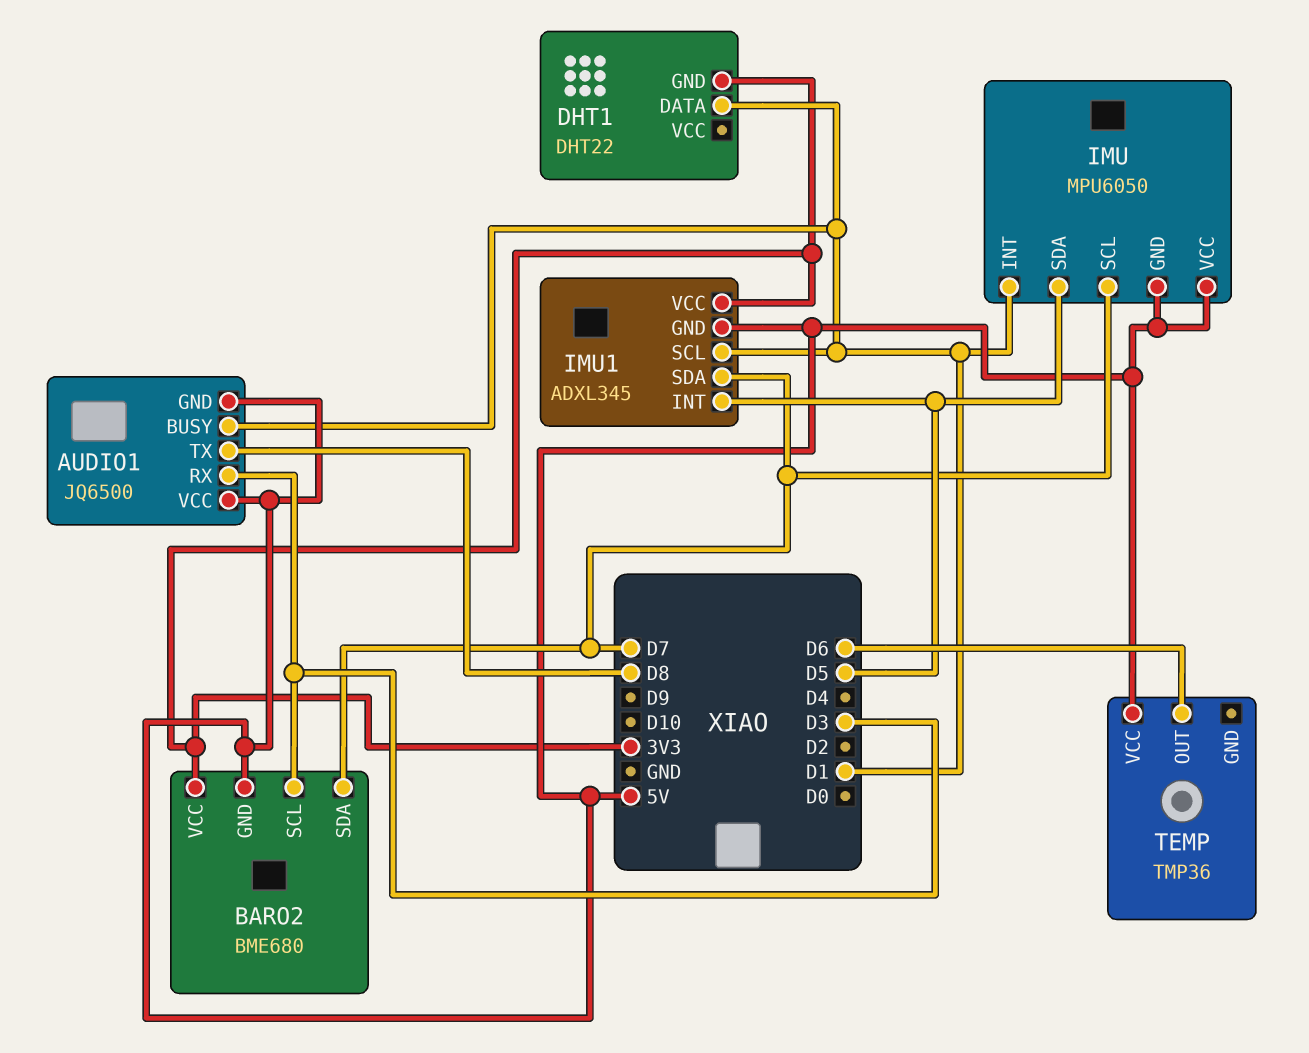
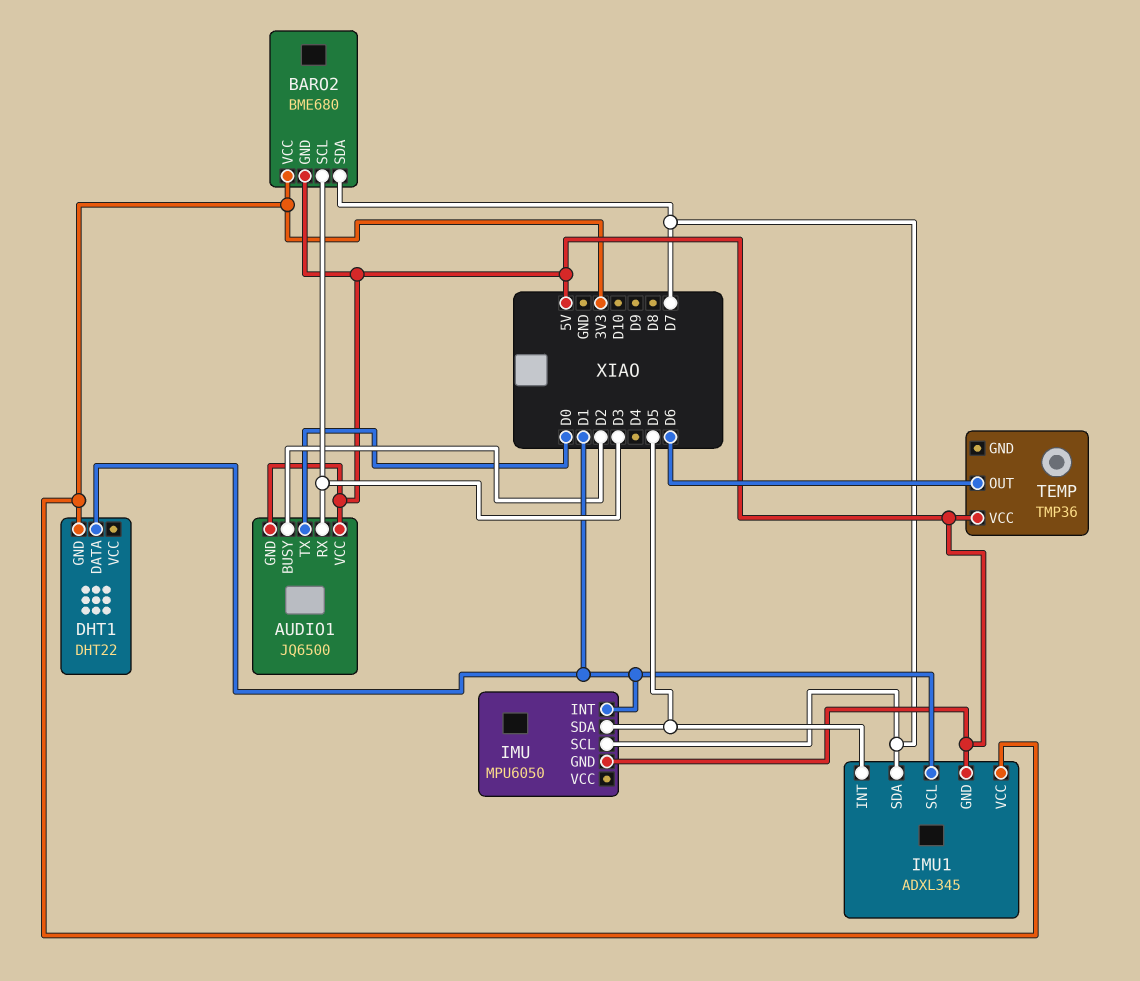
AUDIO1 pin BUSY: D1 -> D2
AUDIO1 pin TX: D8 -> D0
IMU pin VCC: 5V -> none

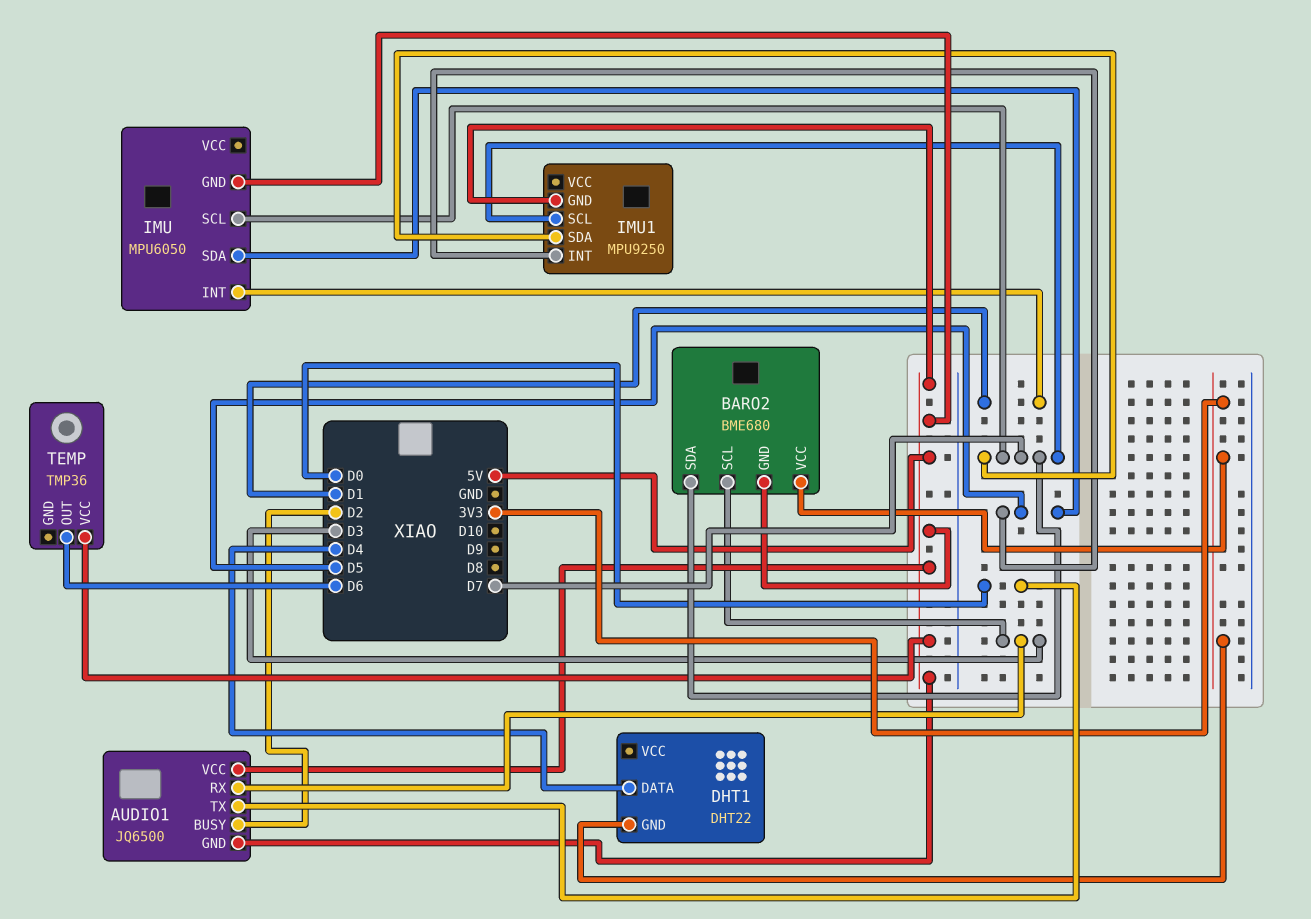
DHT1 pin DATA: D1 -> D4
IMU1: ADXL345 -> MPU9250
IMU1 pin SCL: D1 -> D7
IMU1 pin VCC: 3V3 -> none

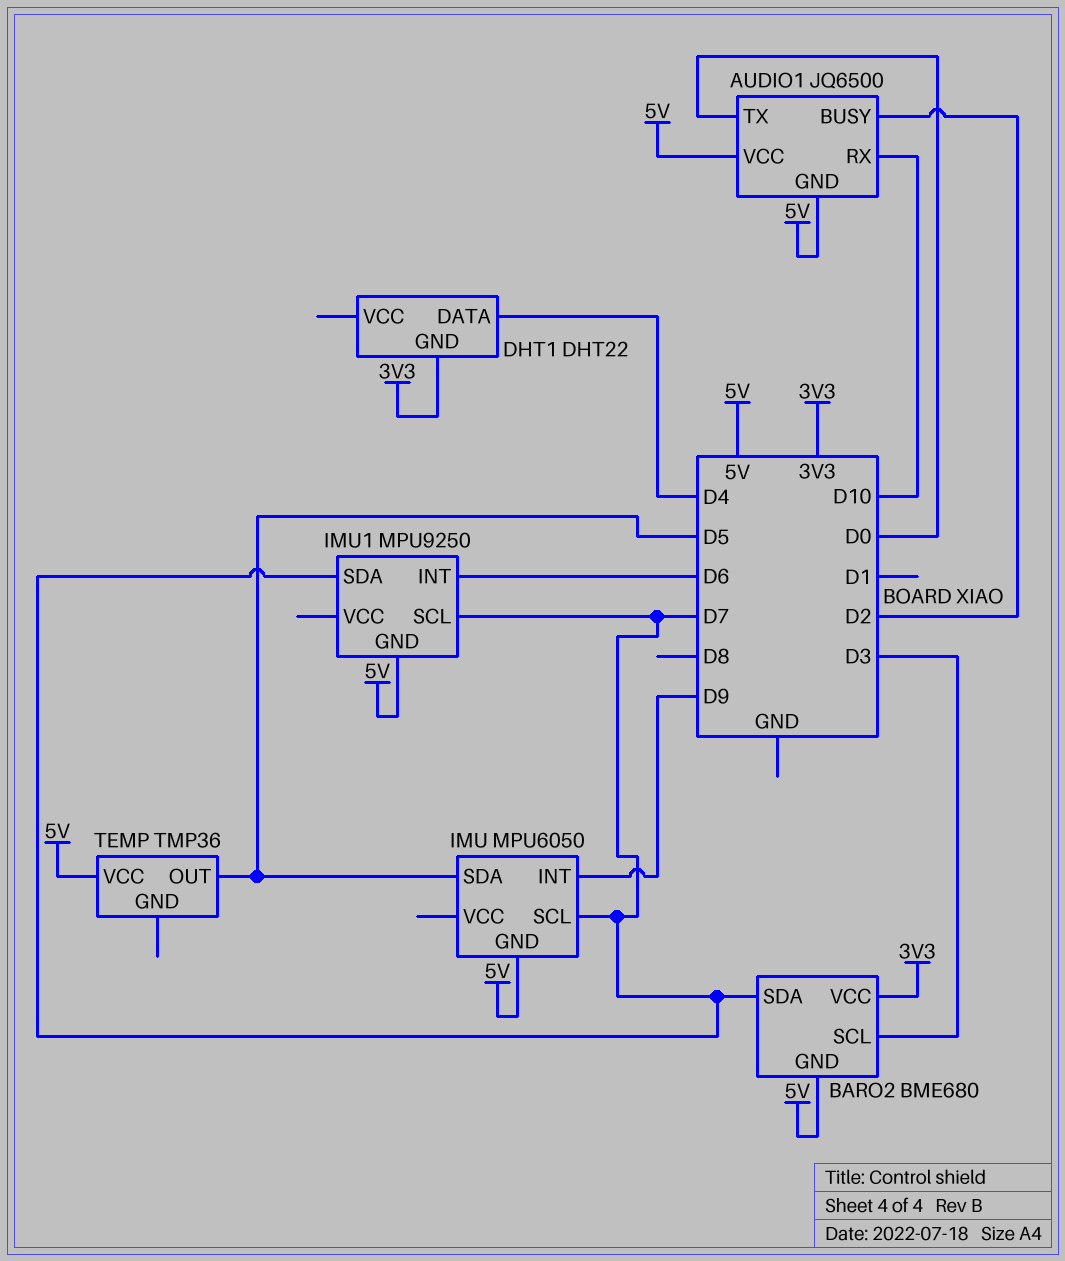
AUDIO1 pin RX: D3 -> D10
IMU pin INT: D1 -> D9
IMU1 pin INT: D5 -> D6
TEMP pin OUT: D6 -> D5

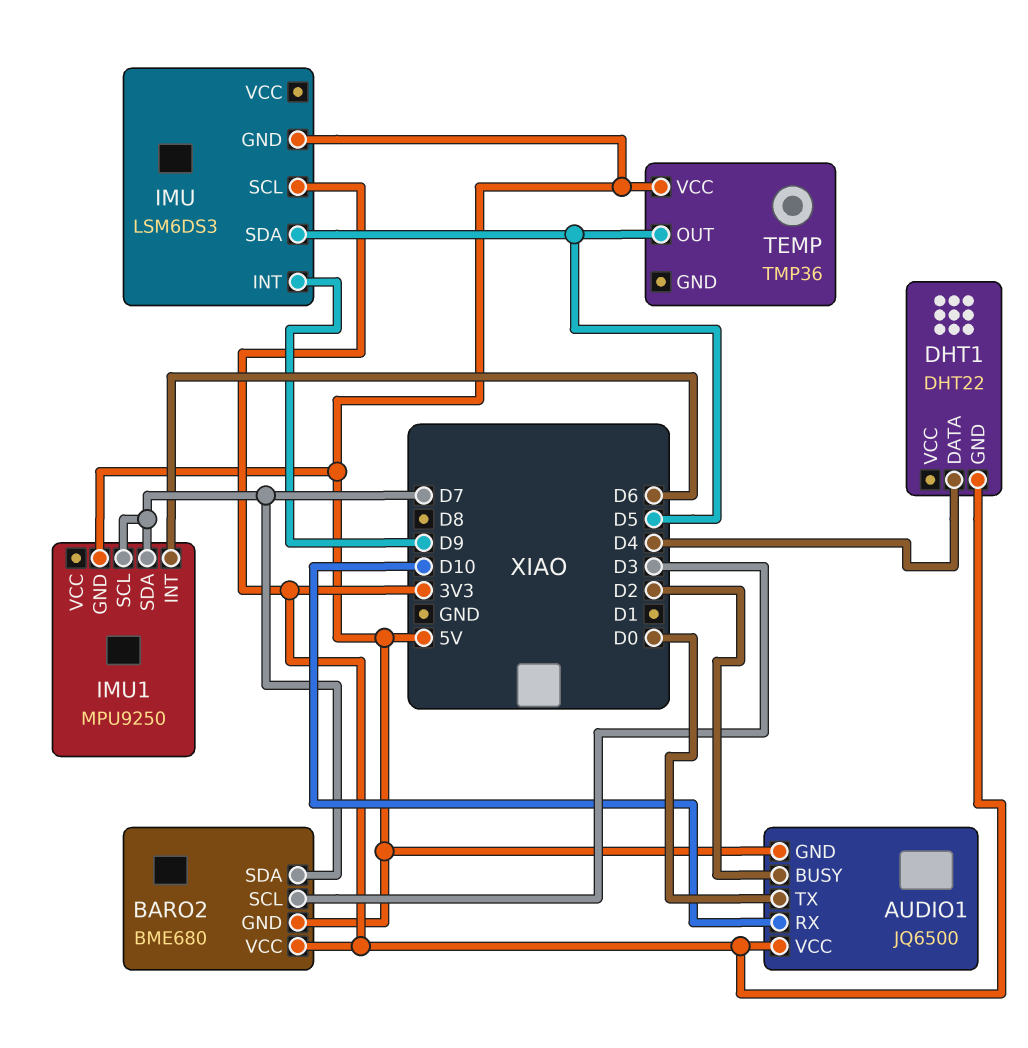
AUDIO1 pin VCC: 5V -> 3V3
IMU: MPU6050 -> LSM6DS3
IMU pin SCL: D7 -> 3V3

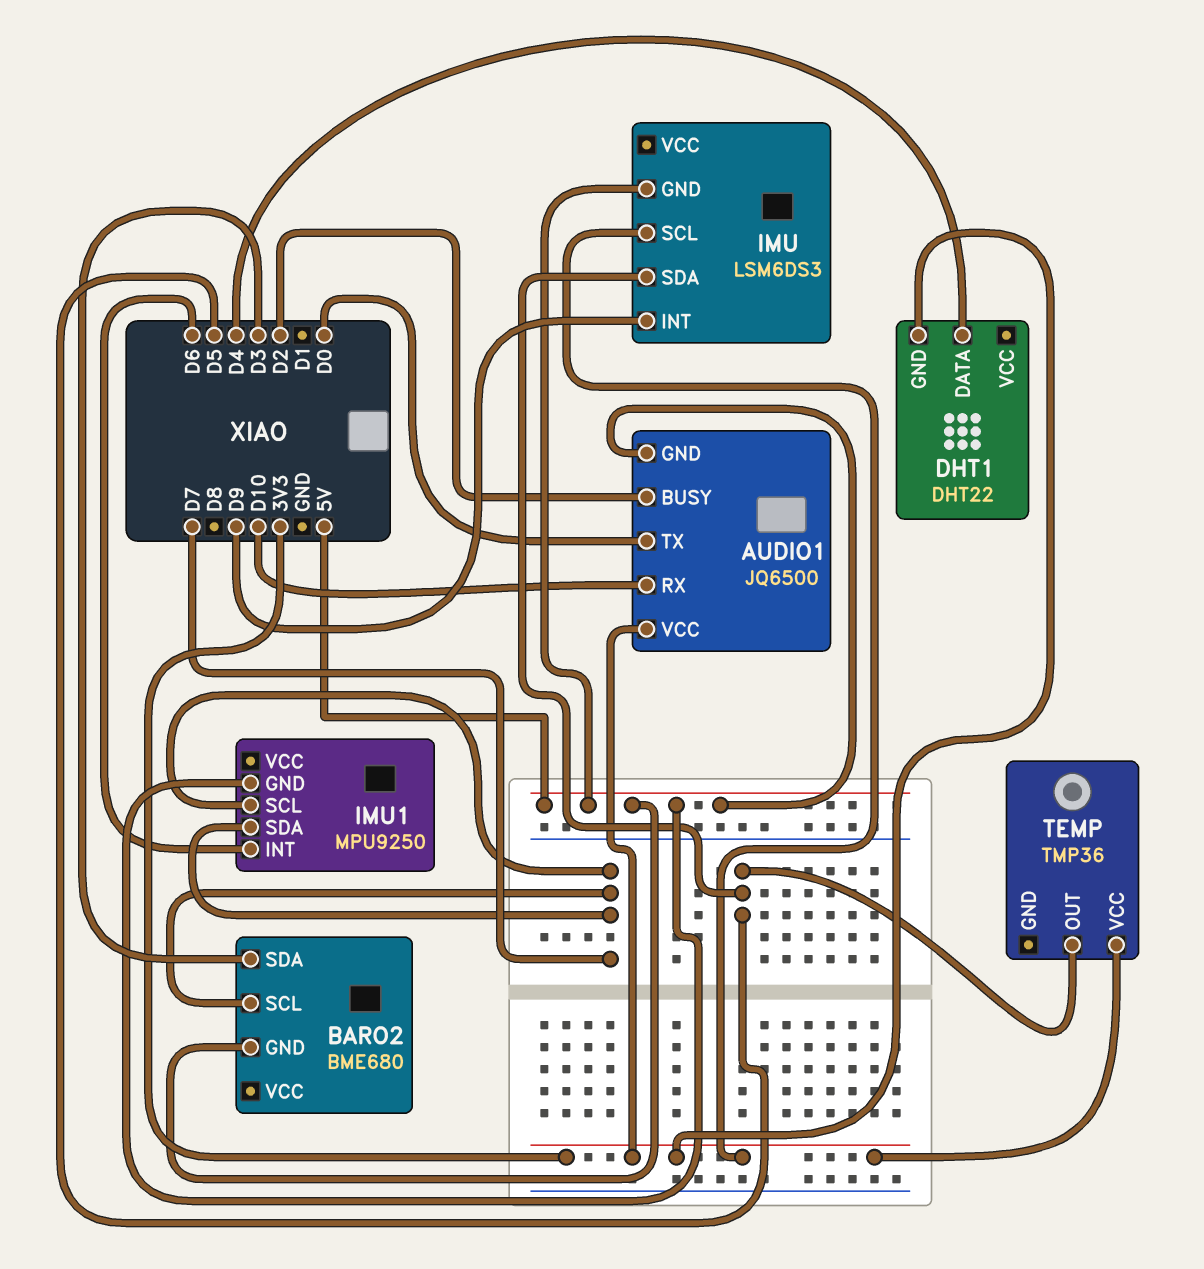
BARO2 pin SCL: D3 -> D7
BARO2 pin SDA: D7 -> D3
BARO2 pin VCC: 3V3 -> none
TEMP pin VCC: 5V -> 3V3

